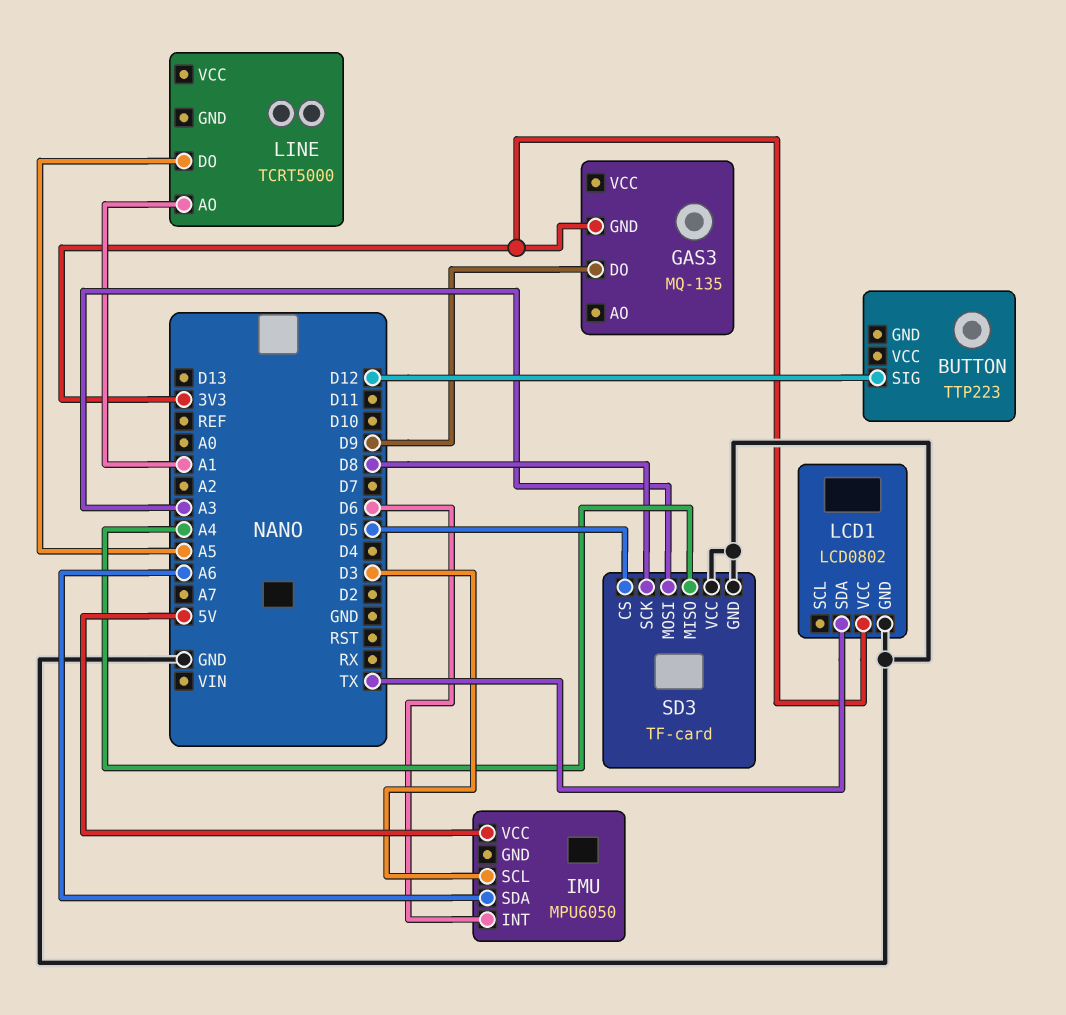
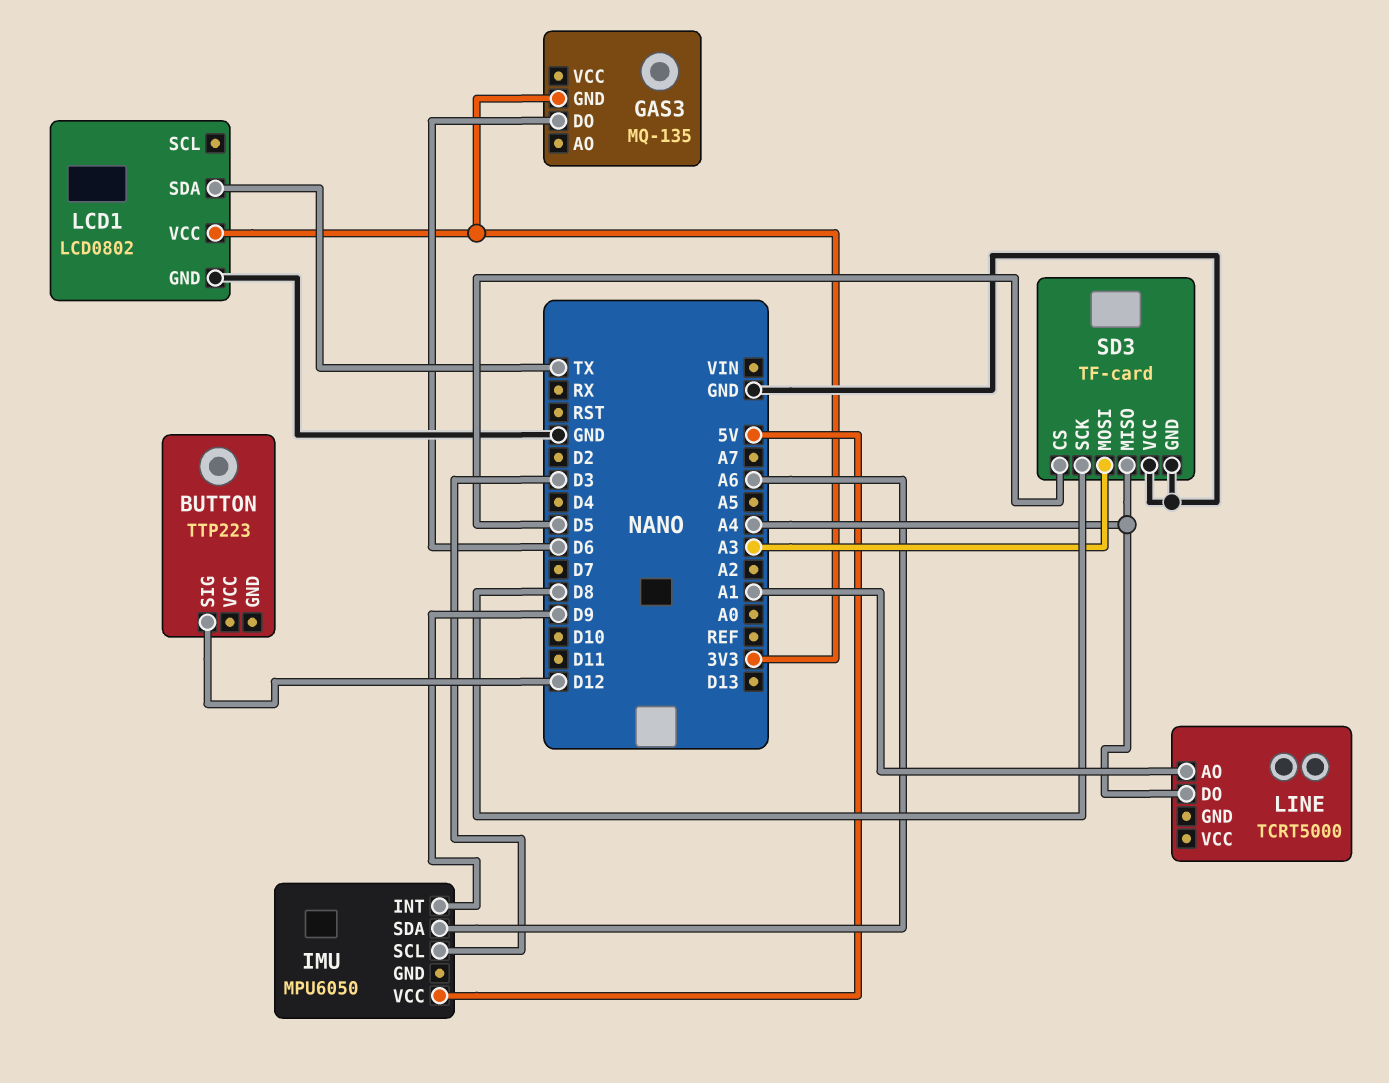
GAS3 pin DO: D9 -> D6
IMU pin INT: D6 -> D9
LINE pin DO: A5 -> A4

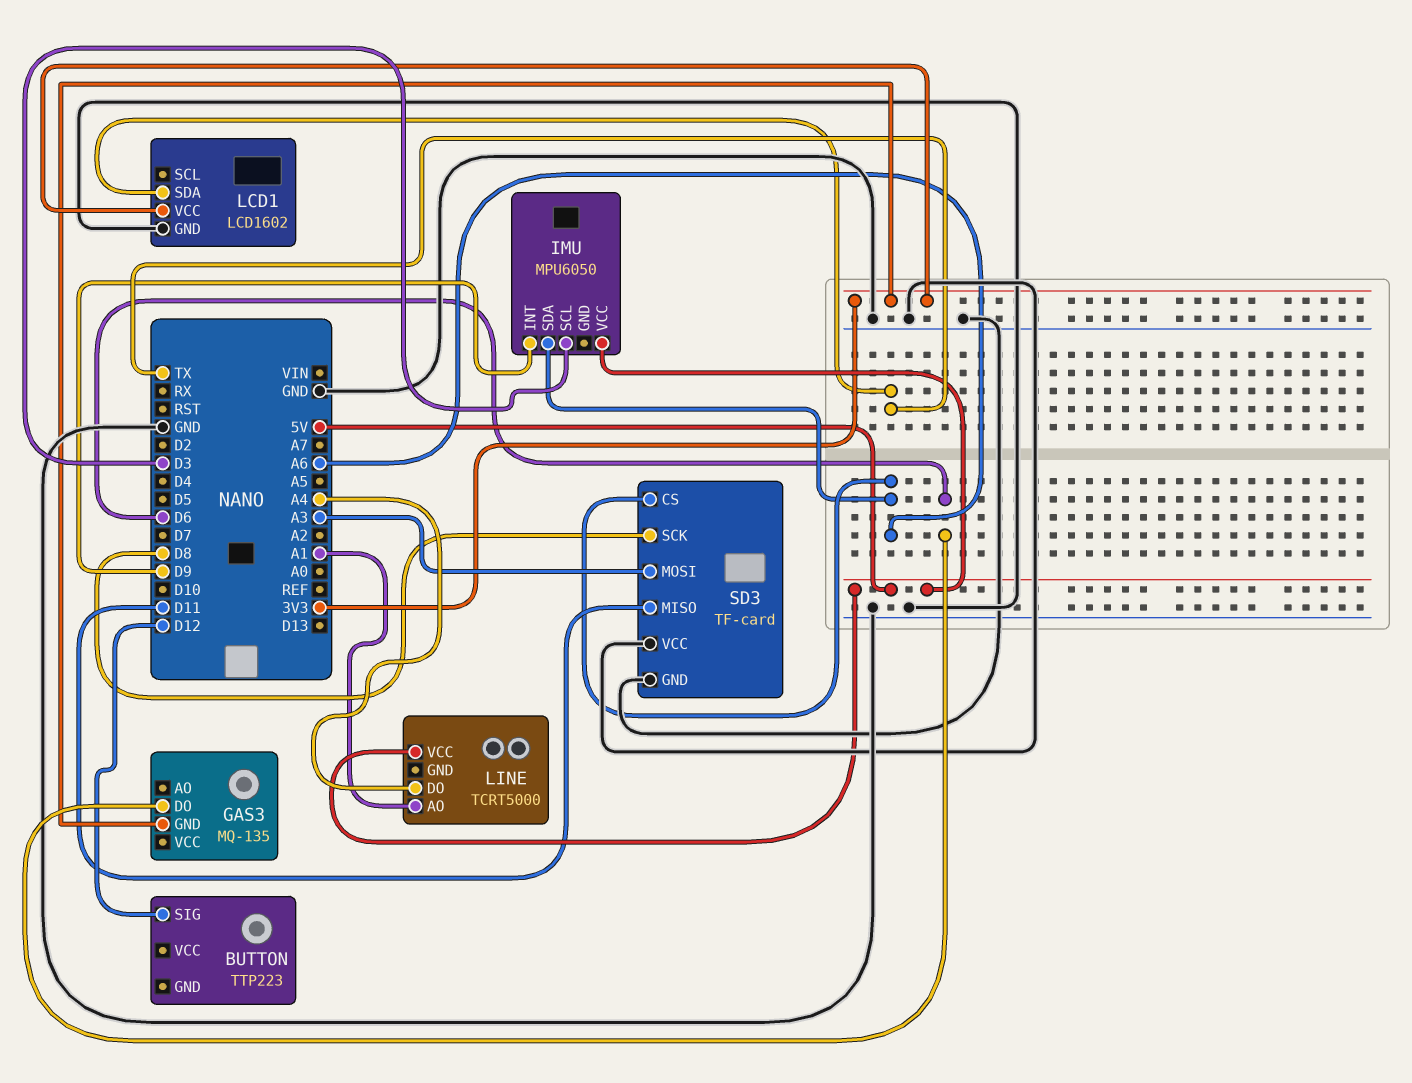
LCD1: LCD0802 -> LCD1602
LINE pin VCC: none -> 5V
SD3 pin CS: D5 -> A6
SD3 pin MISO: A4 -> D11

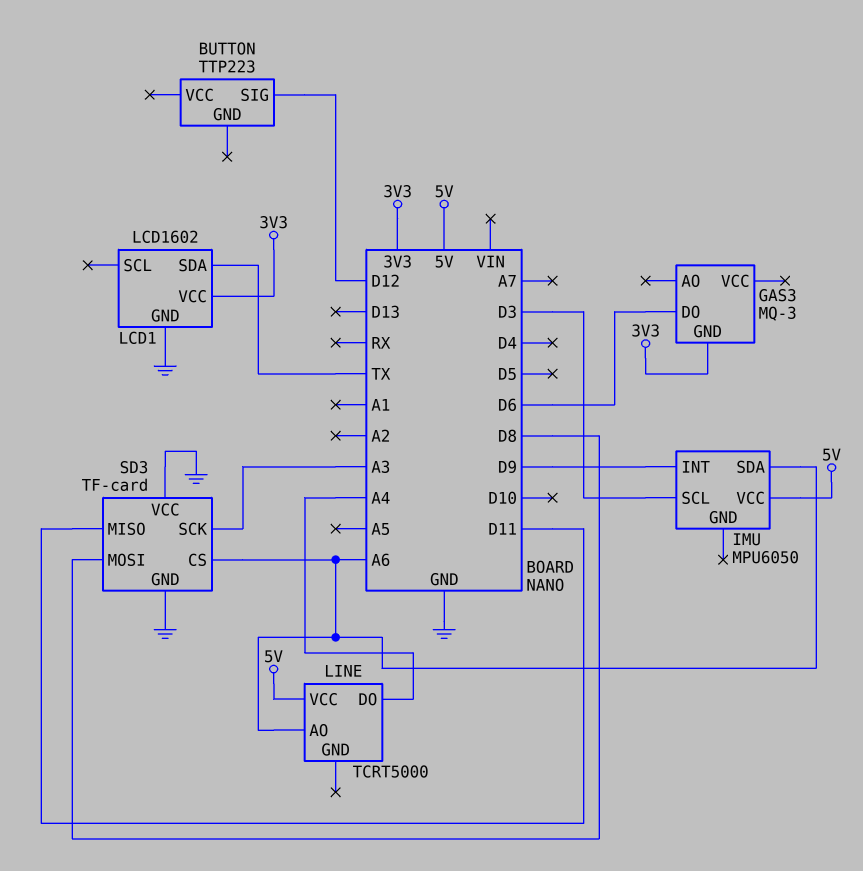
GAS3: MQ-135 -> MQ-3
LINE pin AO: A1 -> A6
SD3 pin MOSI: A3 -> D8
SD3 pin SCK: D8 -> A3

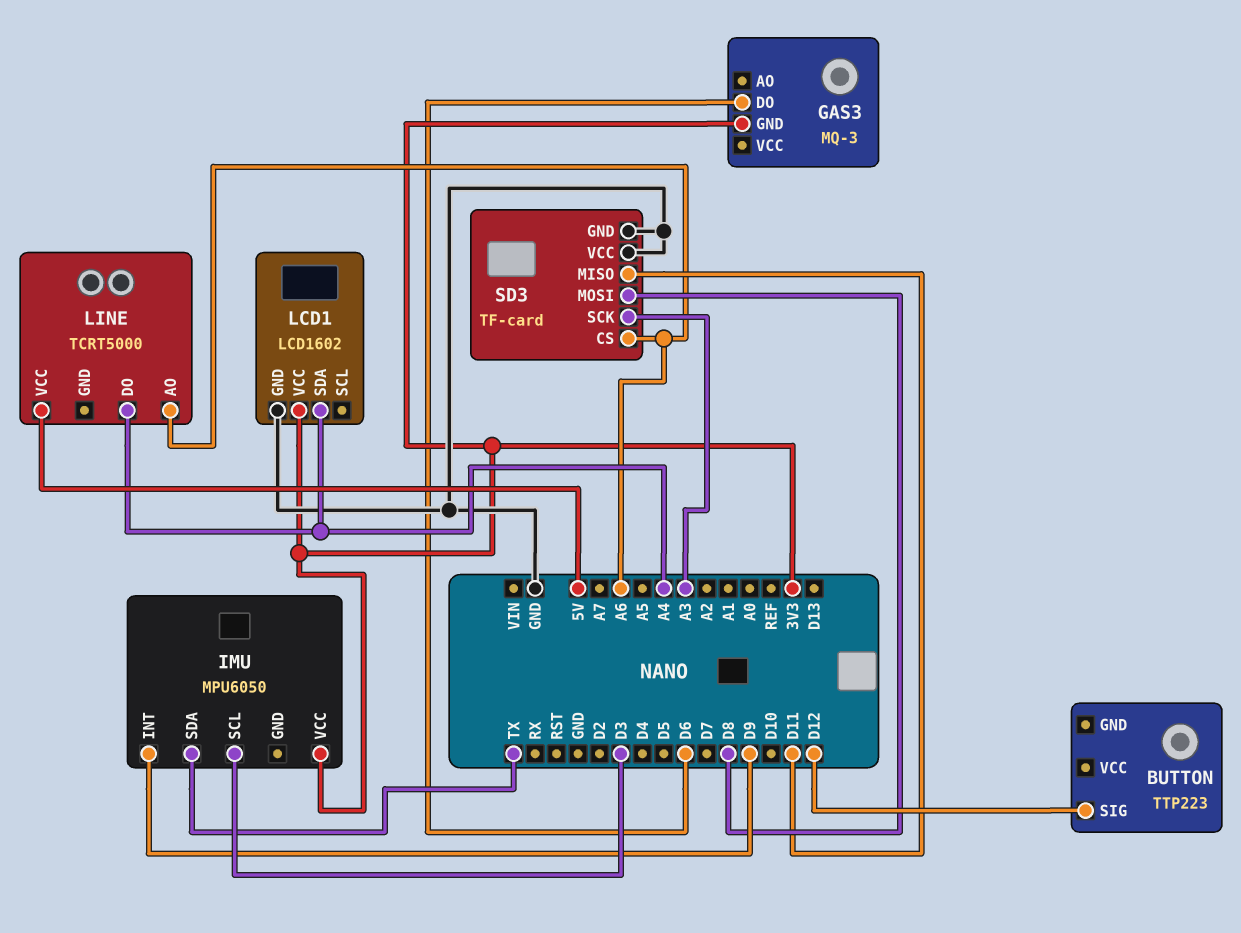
IMU pin SDA: A6 -> TX
IMU pin VCC: 5V -> 3V3
LCD1 pin SDA: TX -> A4

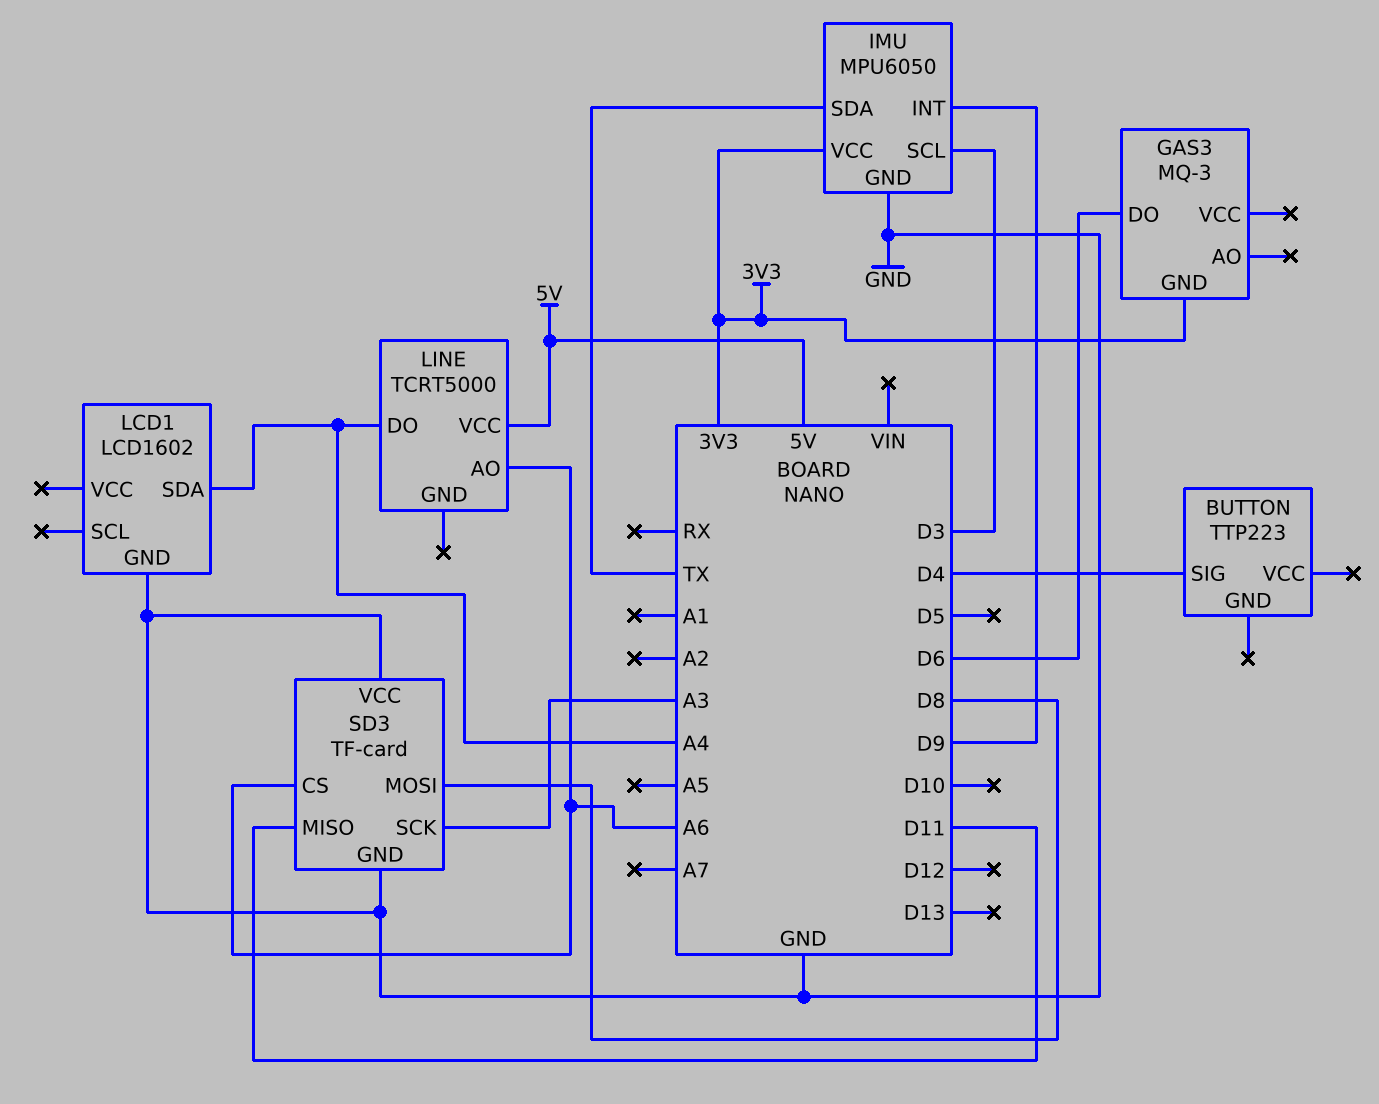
BUTTON pin SIG: D12 -> D4
IMU pin GND: none -> GND
LCD1 pin VCC: 3V3 -> none

